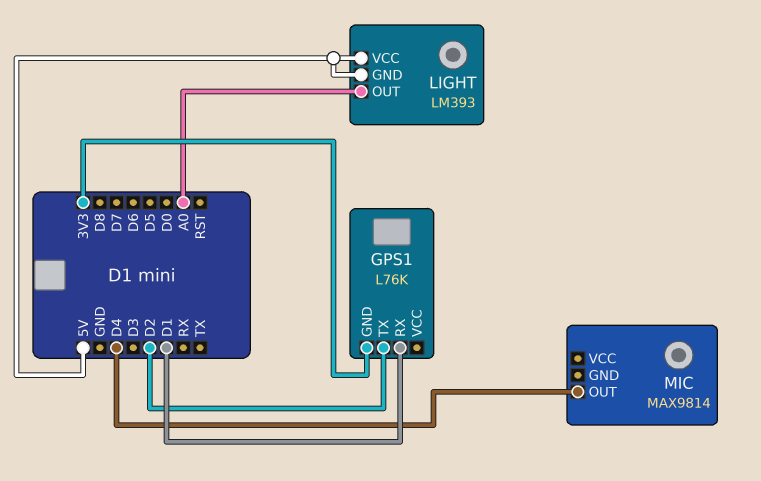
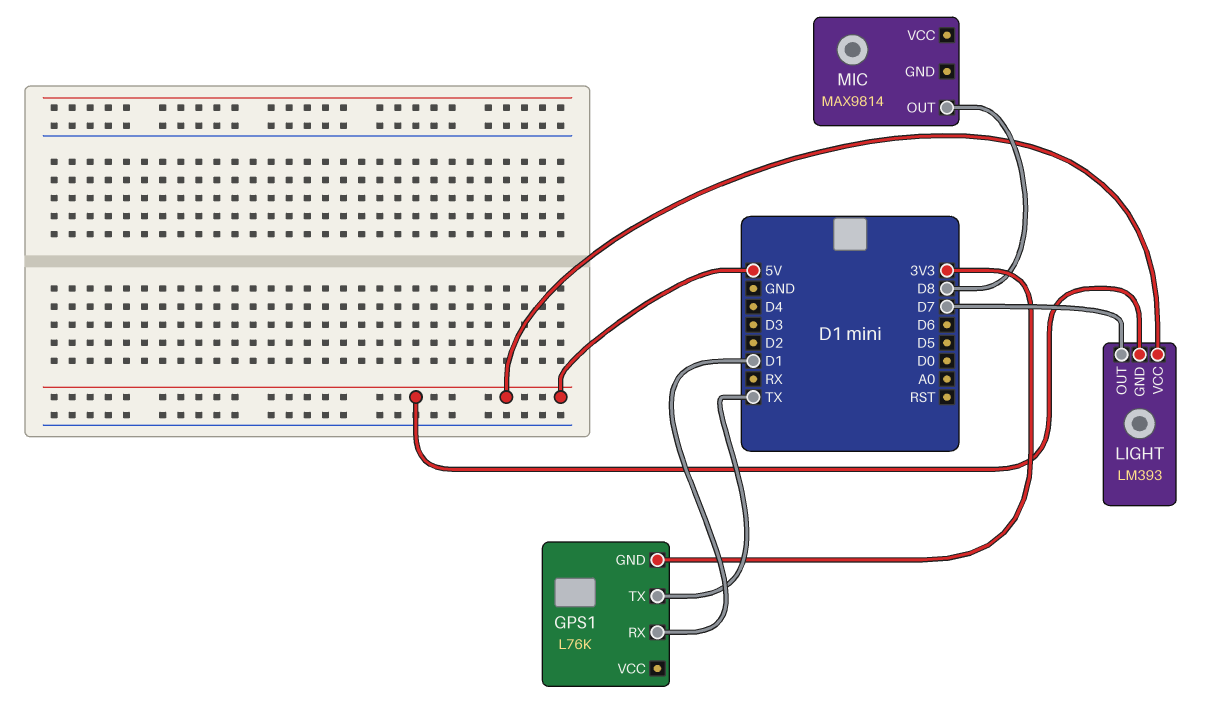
GPS1 pin TX: D2 -> TX
LIGHT pin OUT: A0 -> D7
MIC pin OUT: D4 -> D8

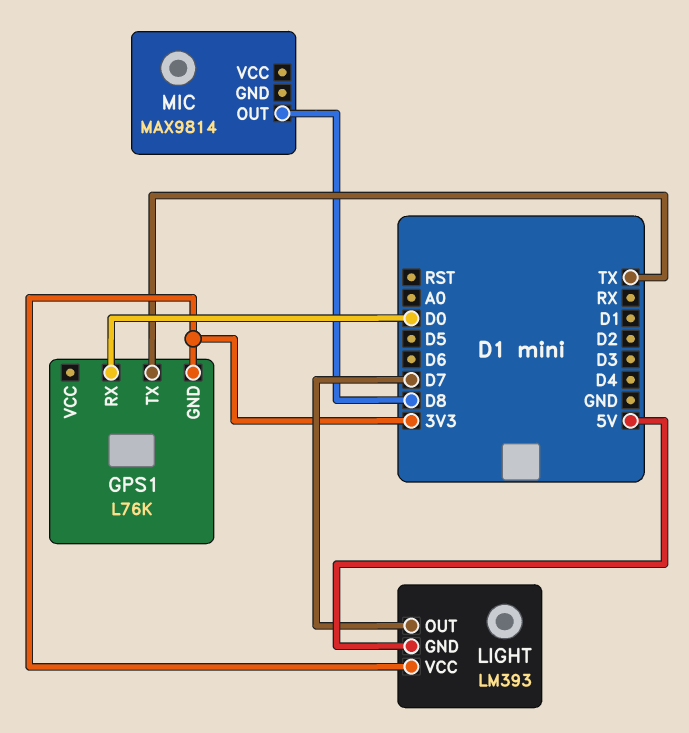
GPS1 pin RX: D1 -> D0
LIGHT pin VCC: 5V -> 3V3

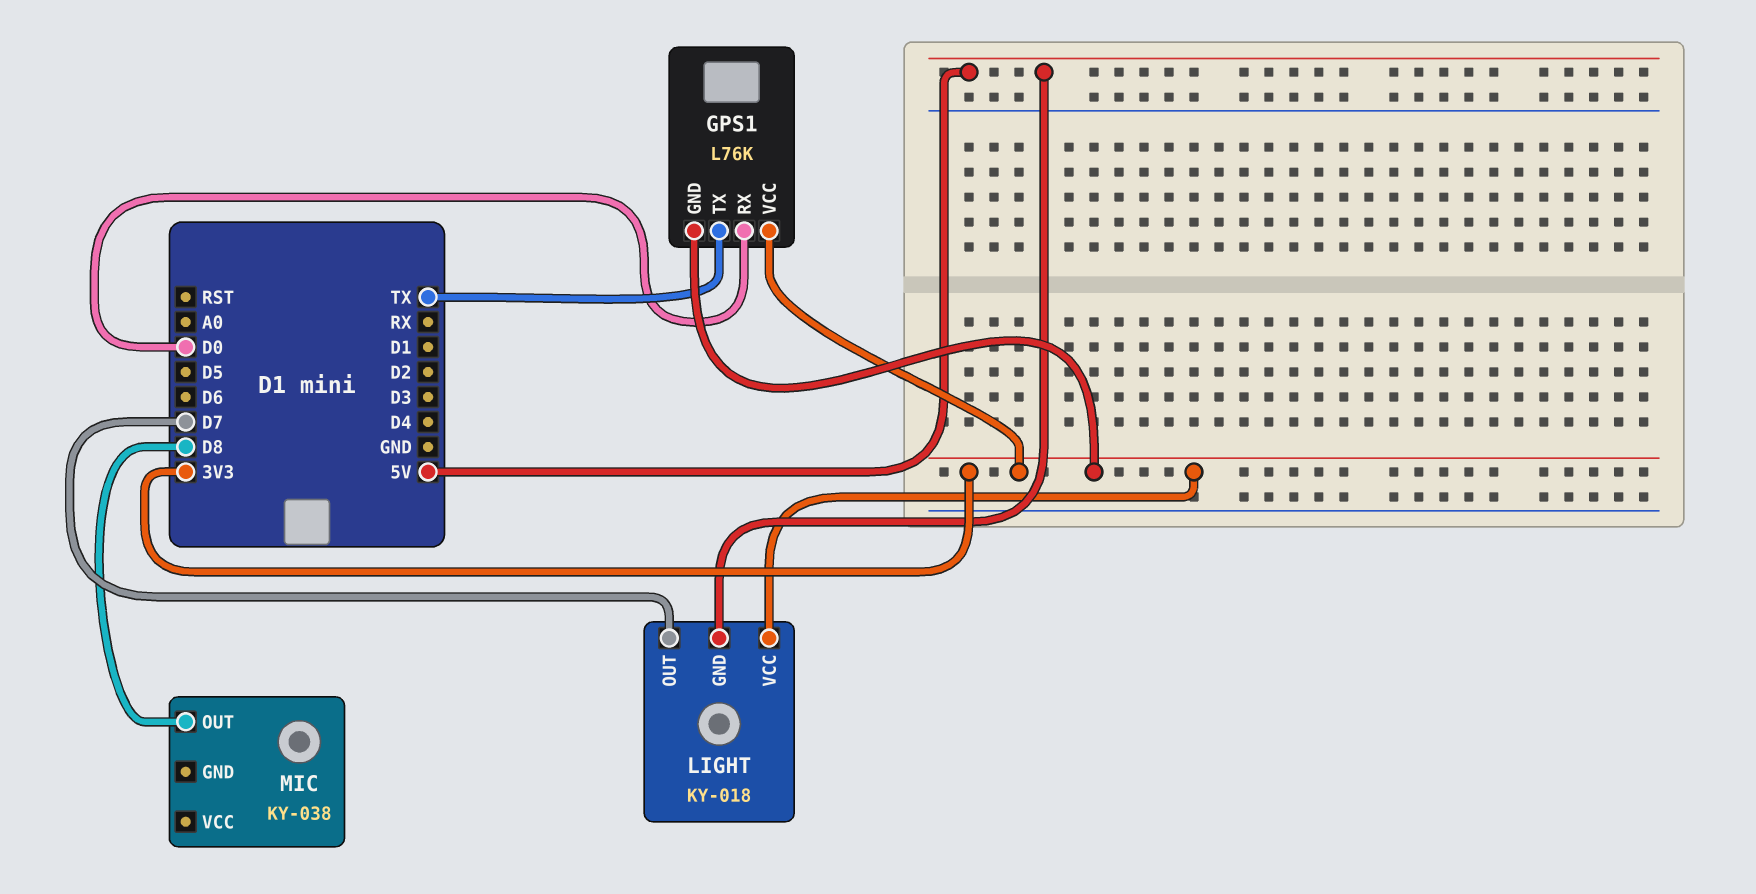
GPS1 pin VCC: none -> 3V3
LIGHT: LM393 -> KY-018
MIC: MAX9814 -> KY-038

